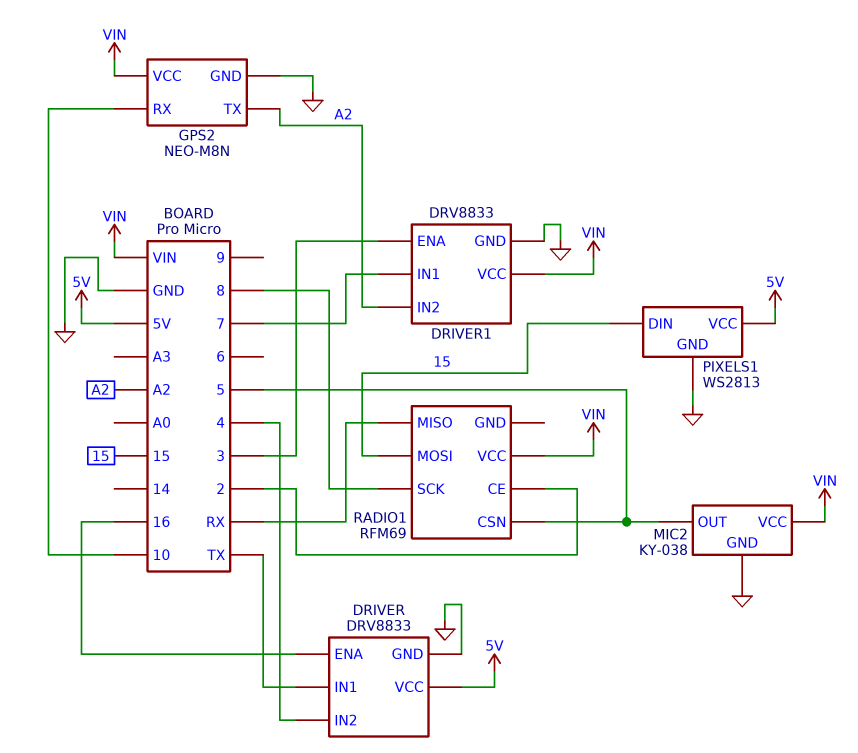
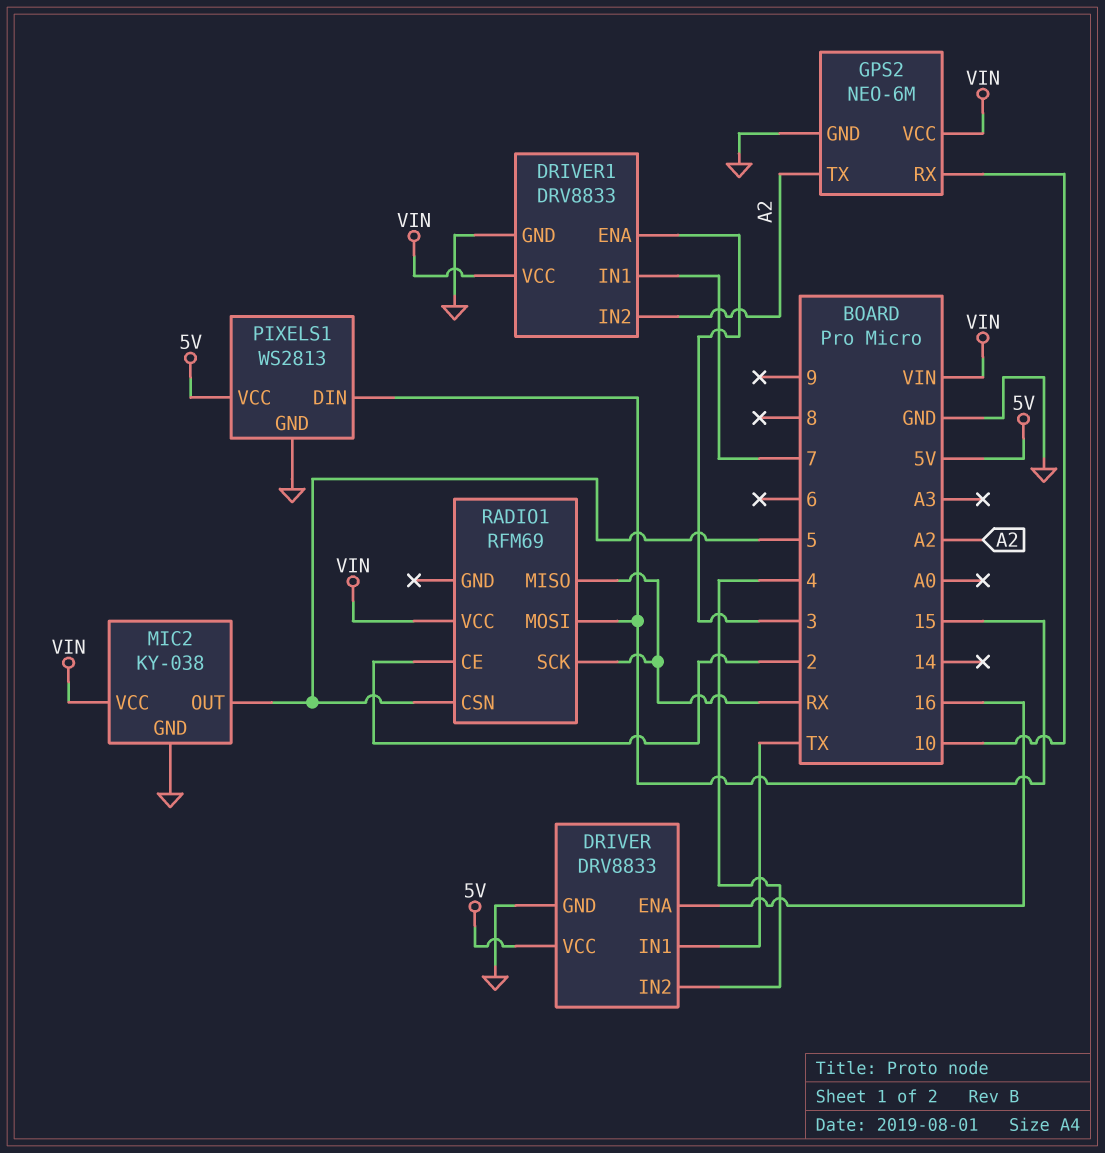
GPS2: NEO-M8N -> NEO-6M
RADIO1 pin SCK: 8 -> RX

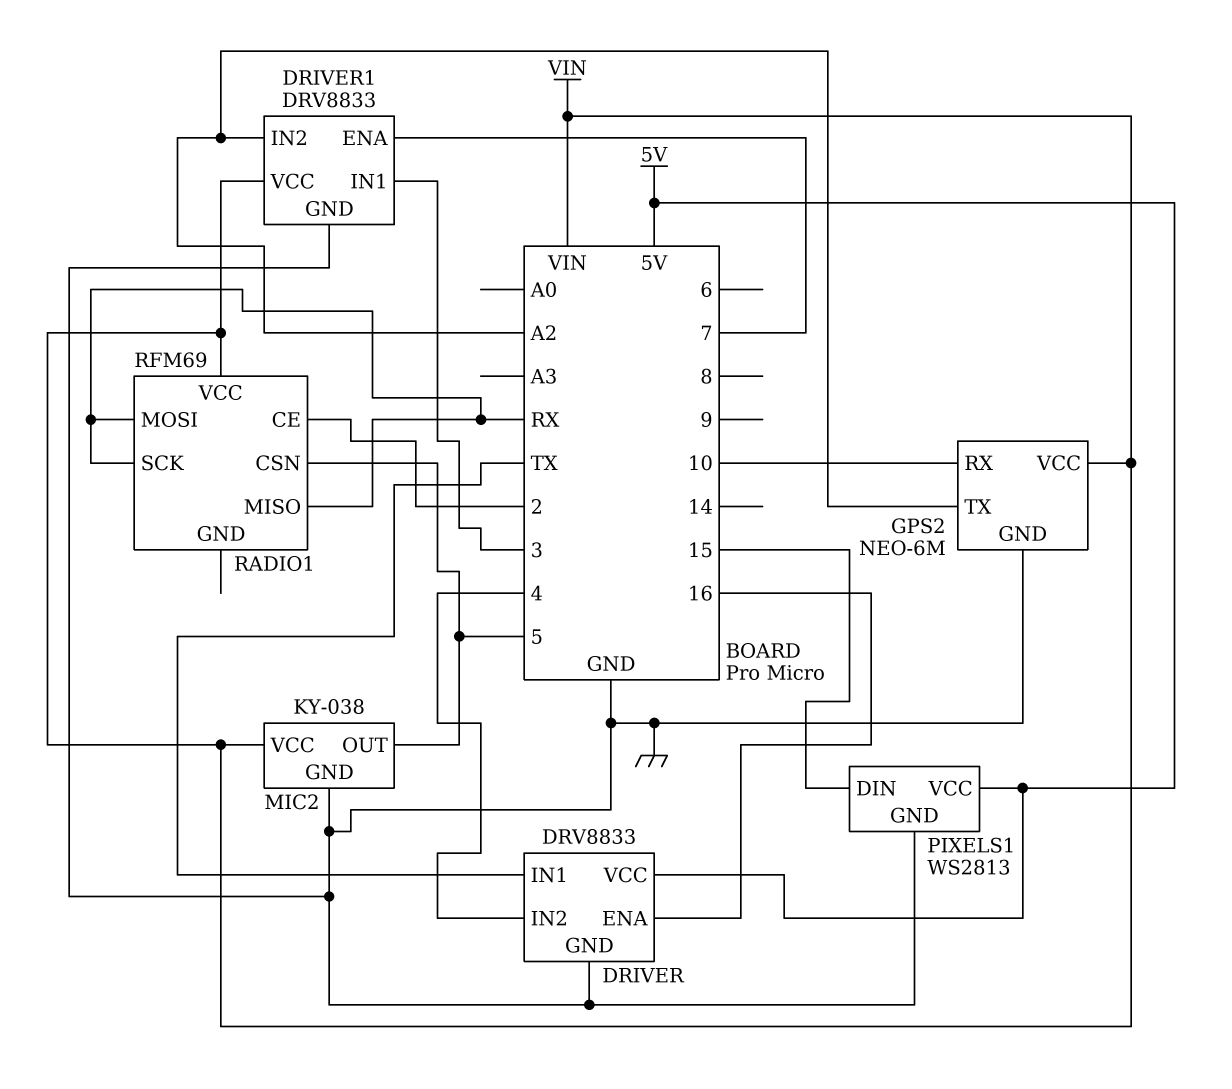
DRIVER1 pin ENA: 3 -> 7
DRIVER1 pin IN1: 7 -> 3
RADIO1 pin MOSI: 15 -> RX

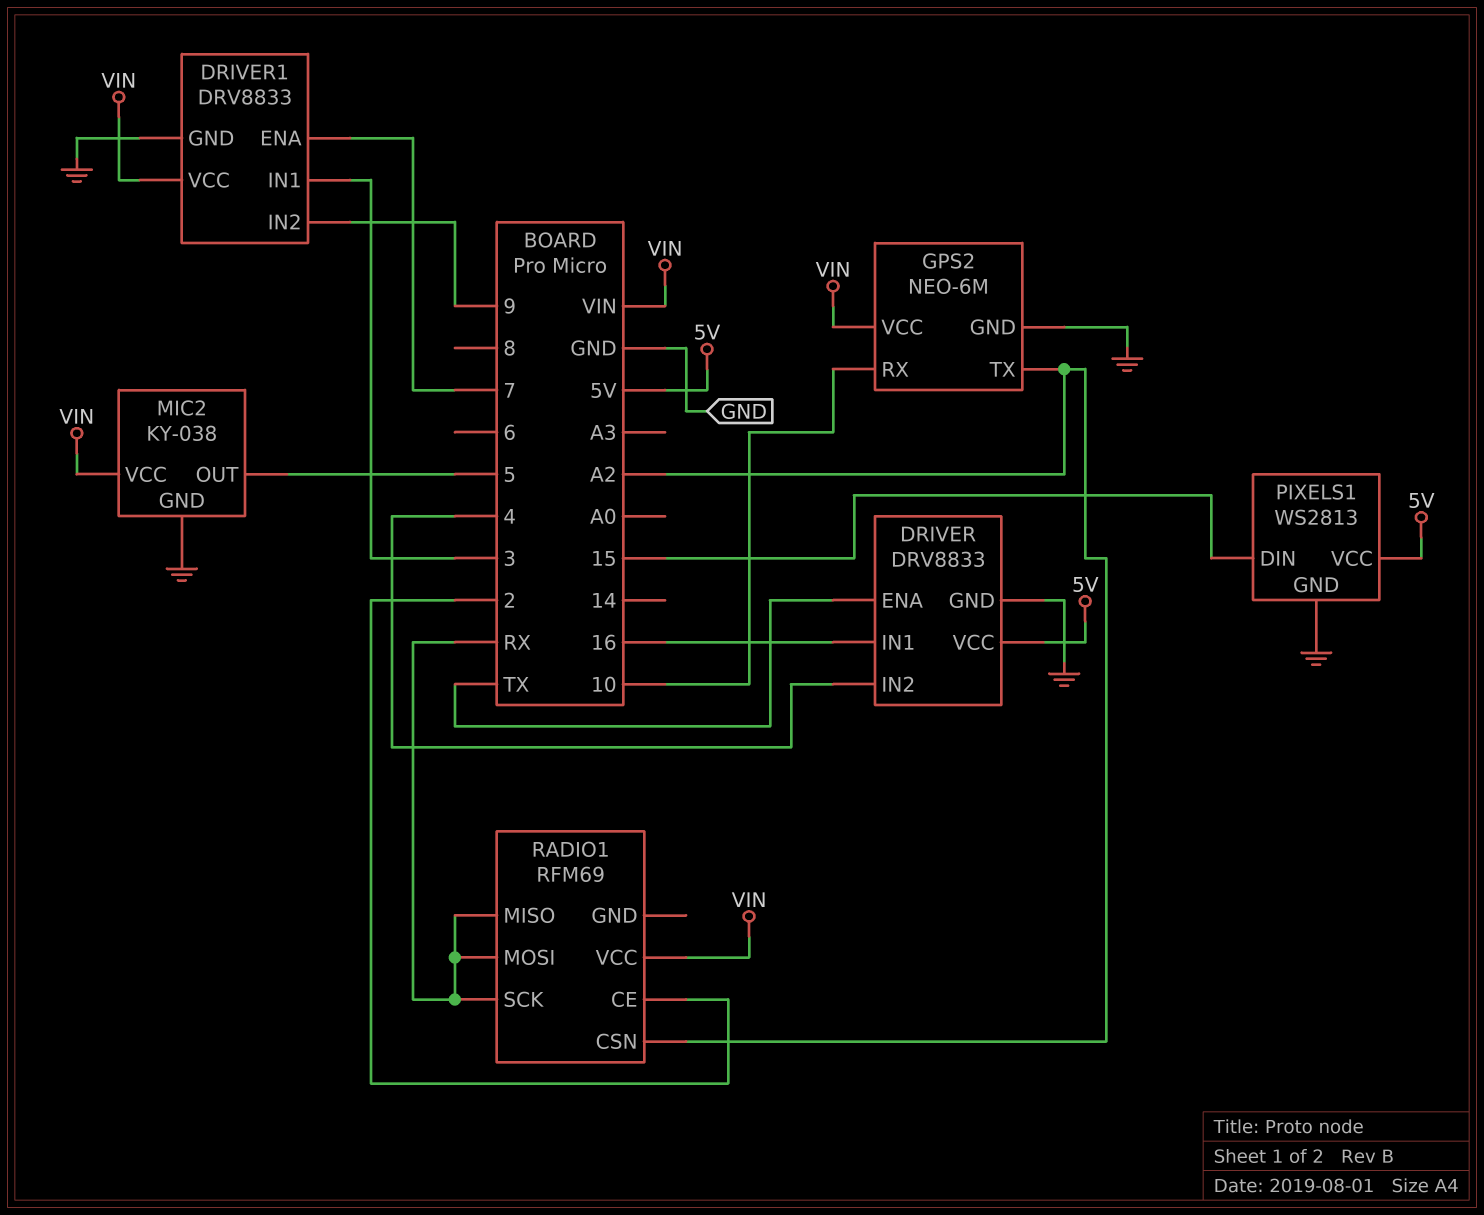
DRIVER pin ENA: 16 -> TX
DRIVER pin IN1: TX -> 16
DRIVER1 pin IN2: A2 -> 9
RADIO1 pin CSN: 5 -> A2

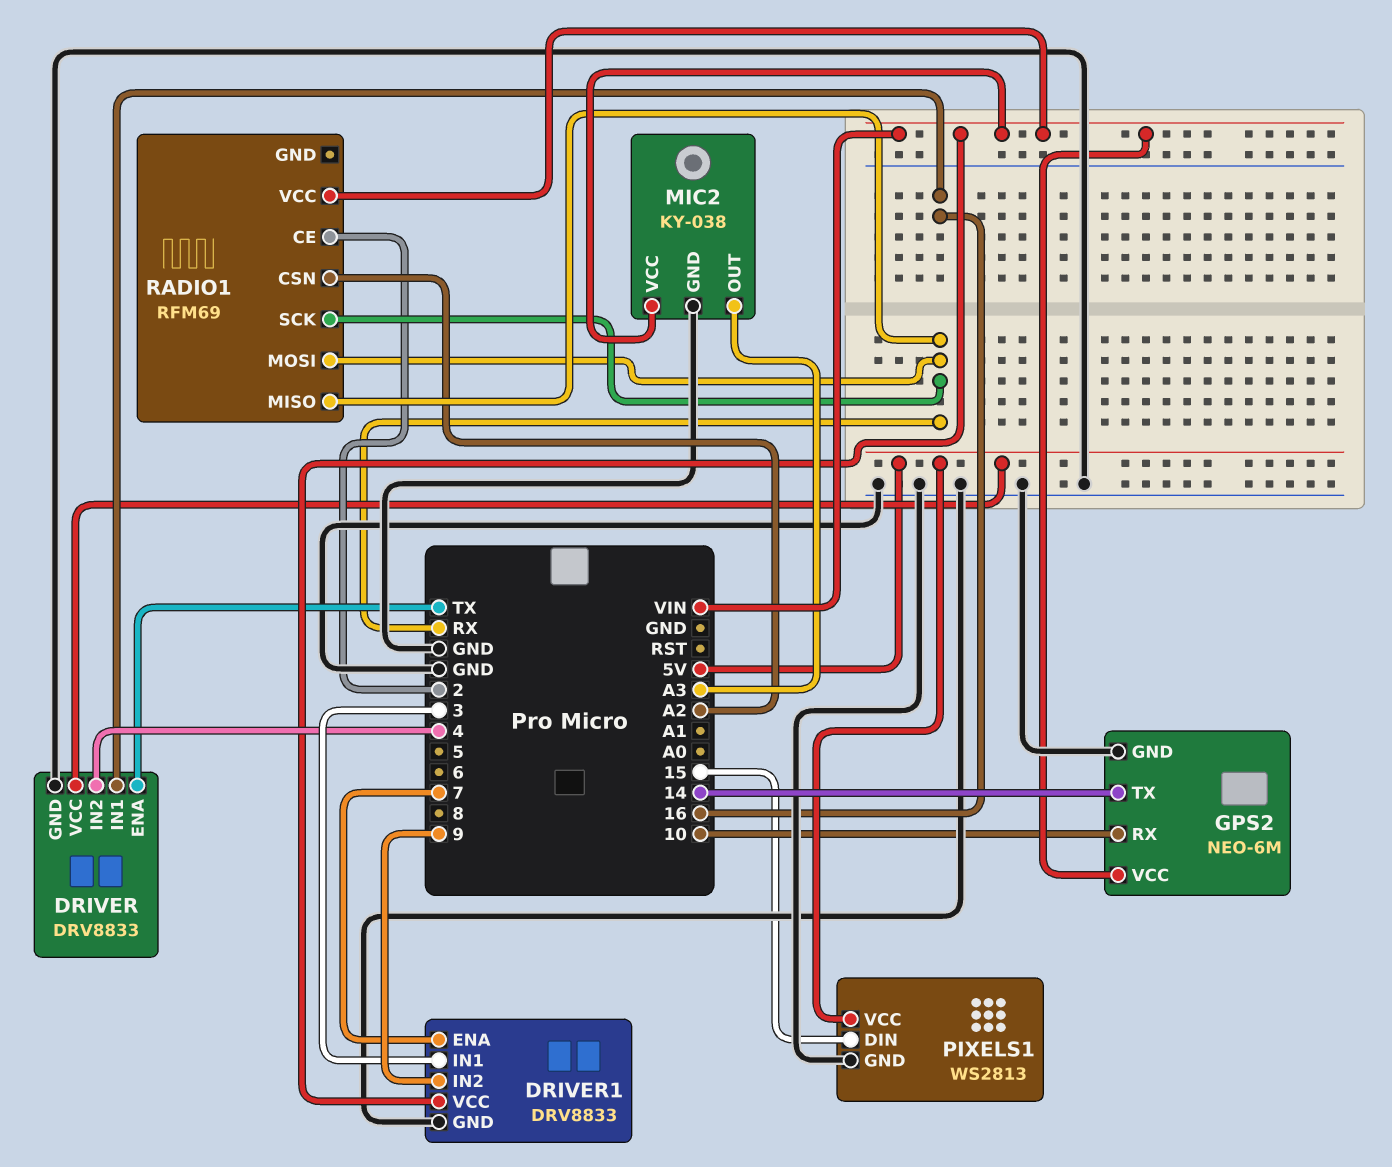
GPS2 pin TX: A2 -> 14
MIC2 pin OUT: 5 -> A3

